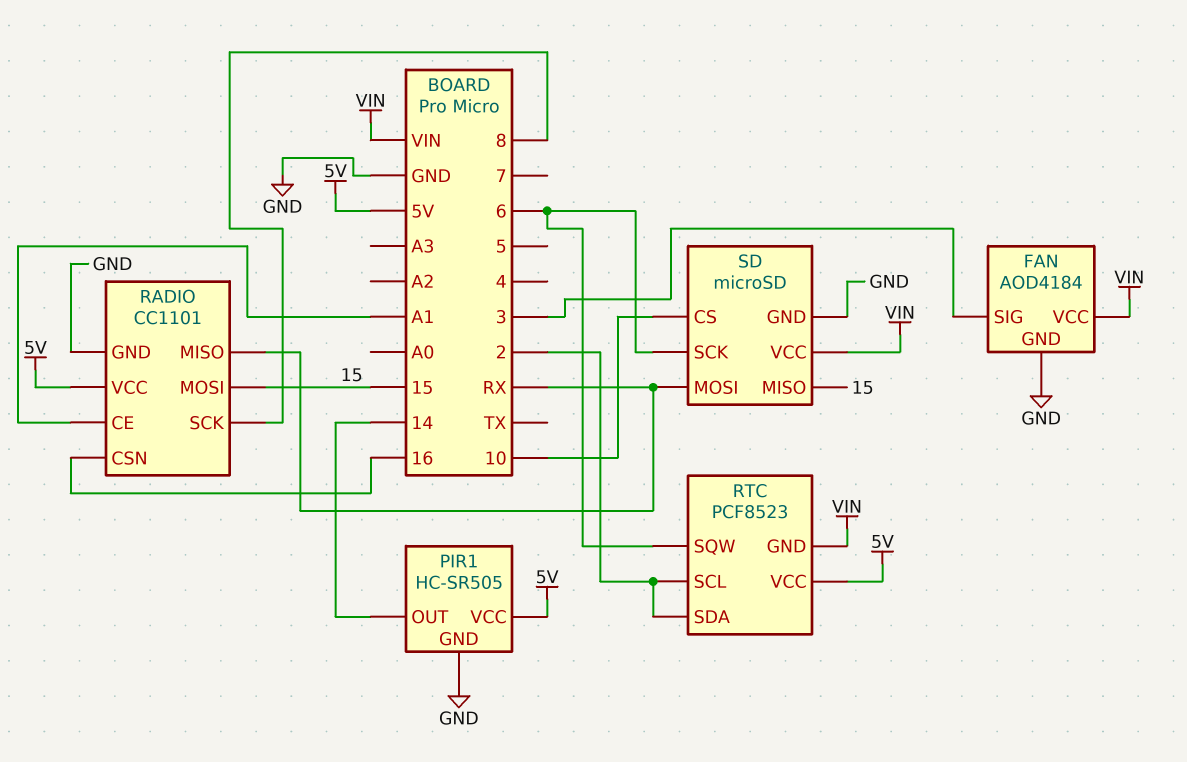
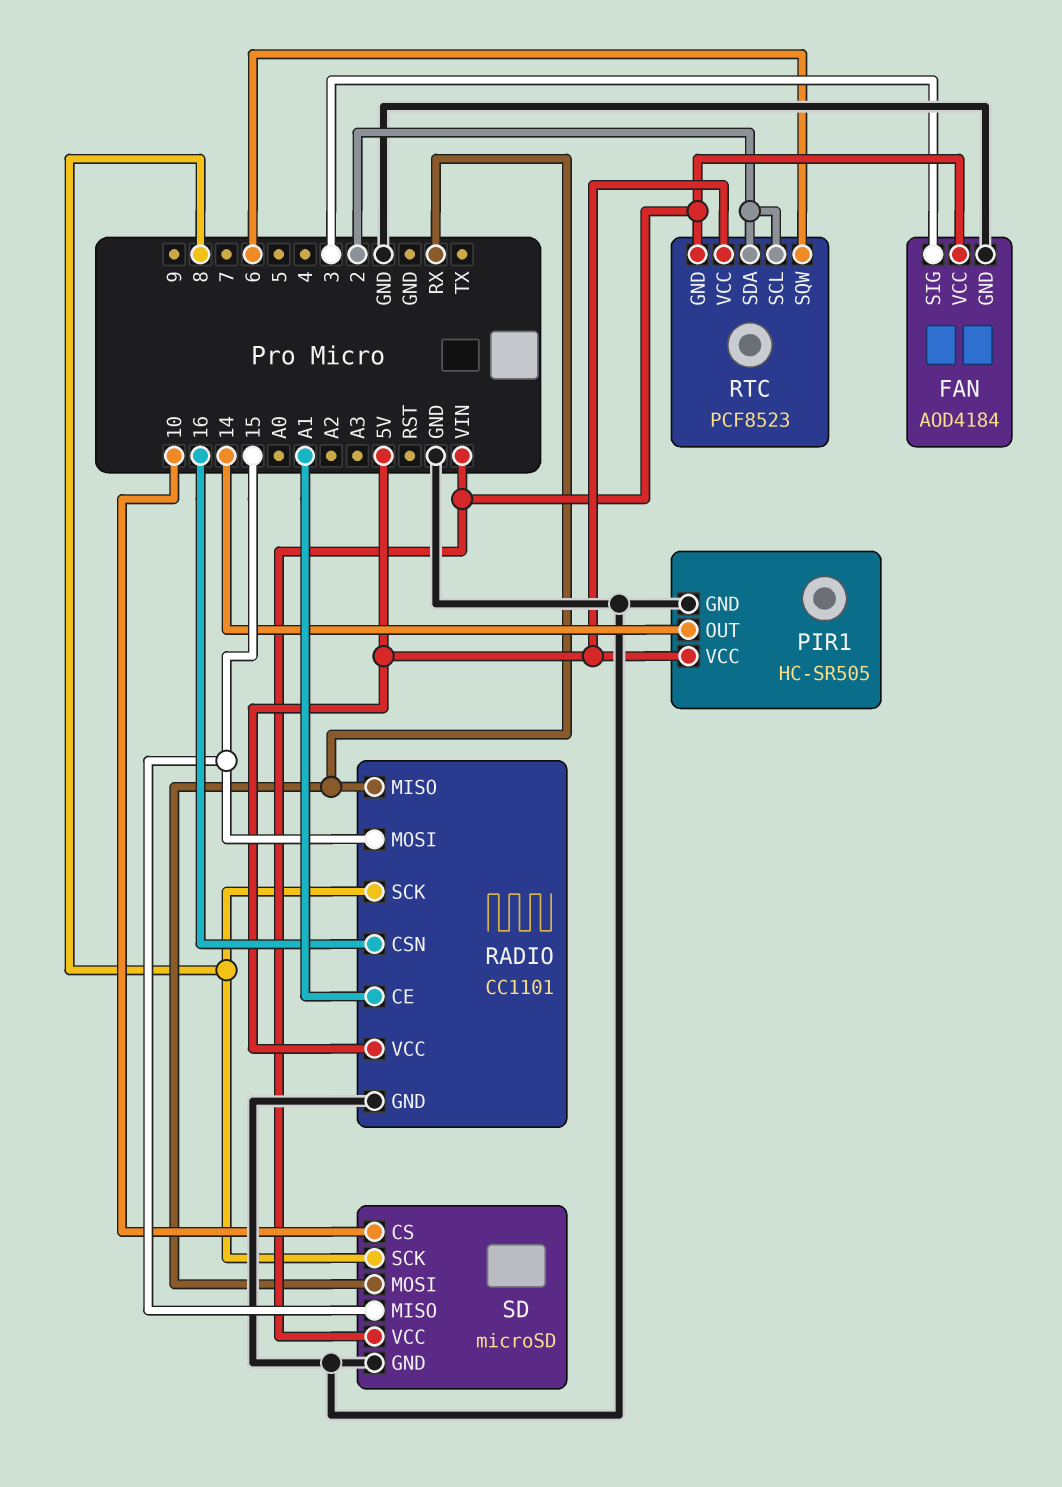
SD pin SCK: 6 -> 8

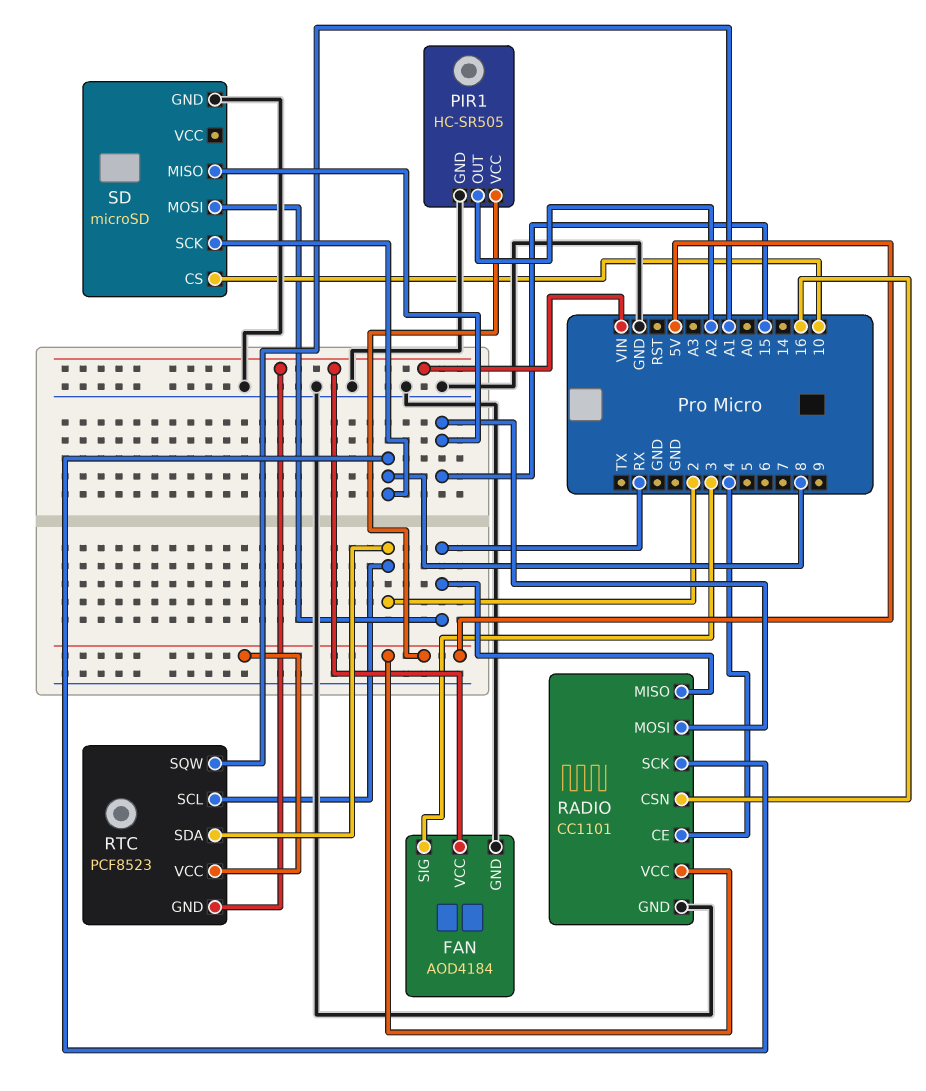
PIR1 pin OUT: 14 -> A2
RADIO pin CE: A1 -> 4
RTC pin SQW: 6 -> A1
SD pin VCC: VIN -> none

